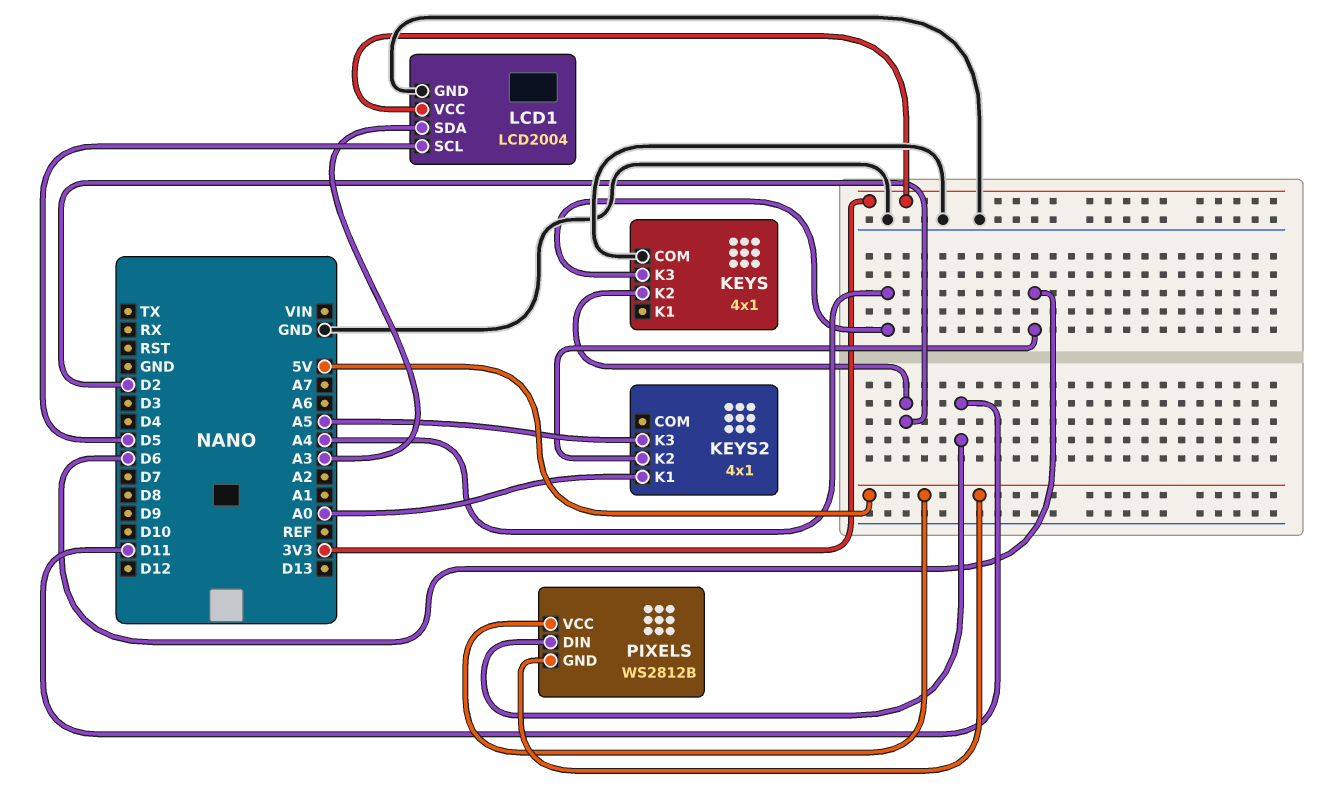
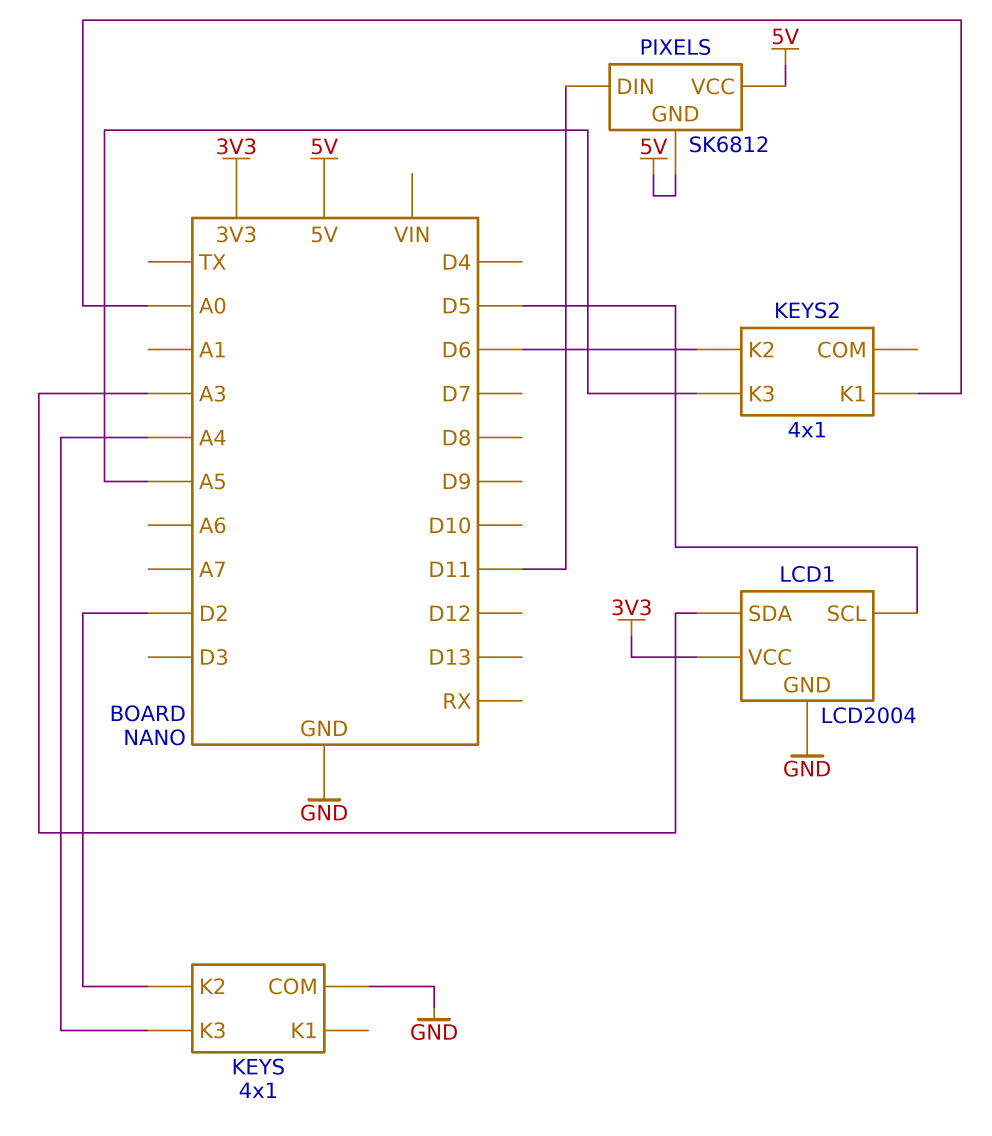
PIXELS: WS2812B -> SK6812

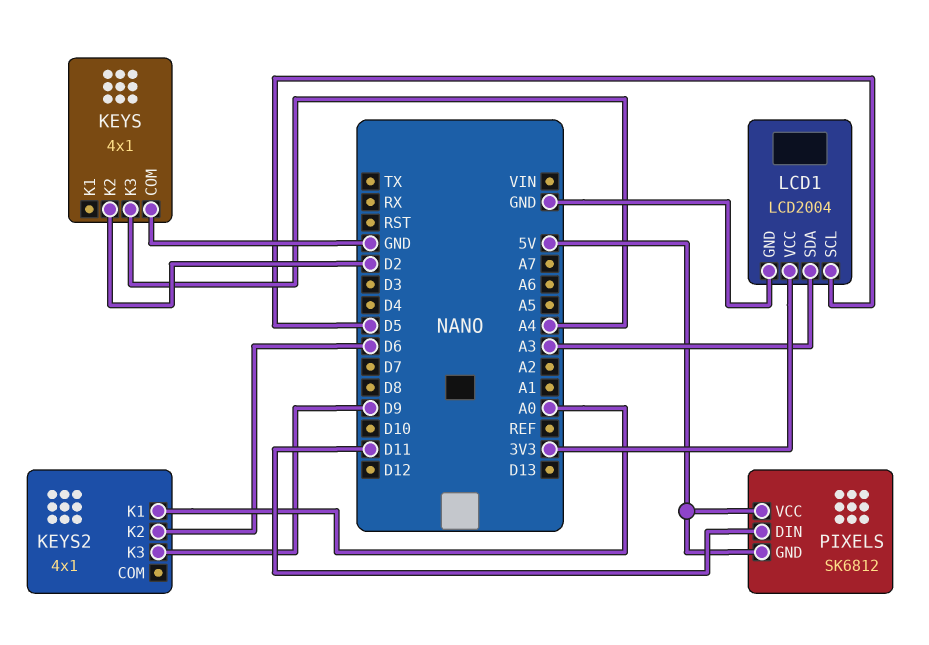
KEYS2 pin K3: A5 -> D9

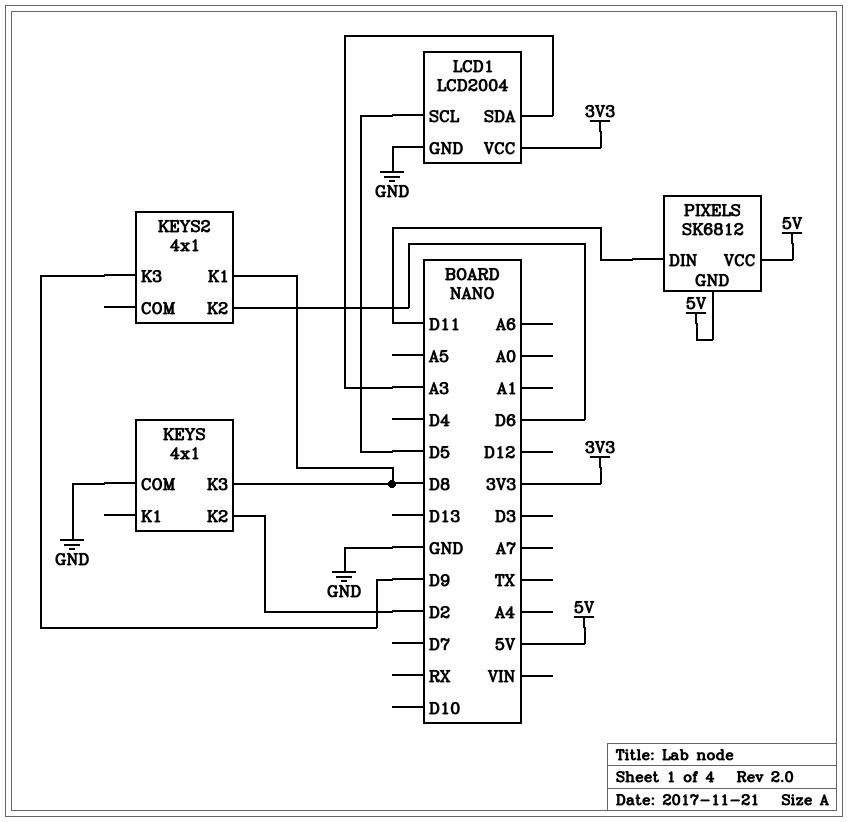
KEYS pin K3: A4 -> D8
KEYS2 pin K1: A0 -> D8

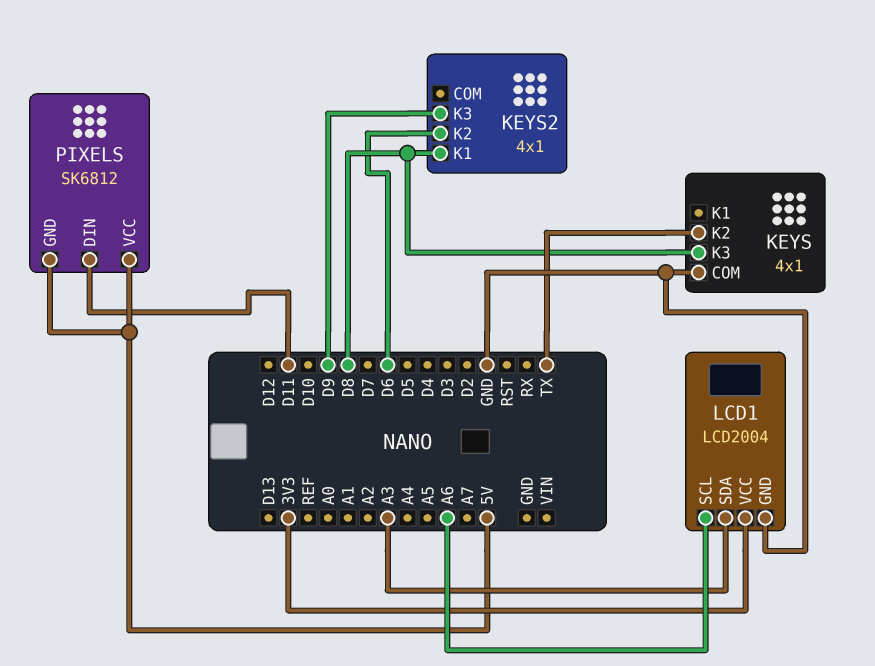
KEYS pin K2: D2 -> TX
LCD1 pin SCL: D5 -> A6

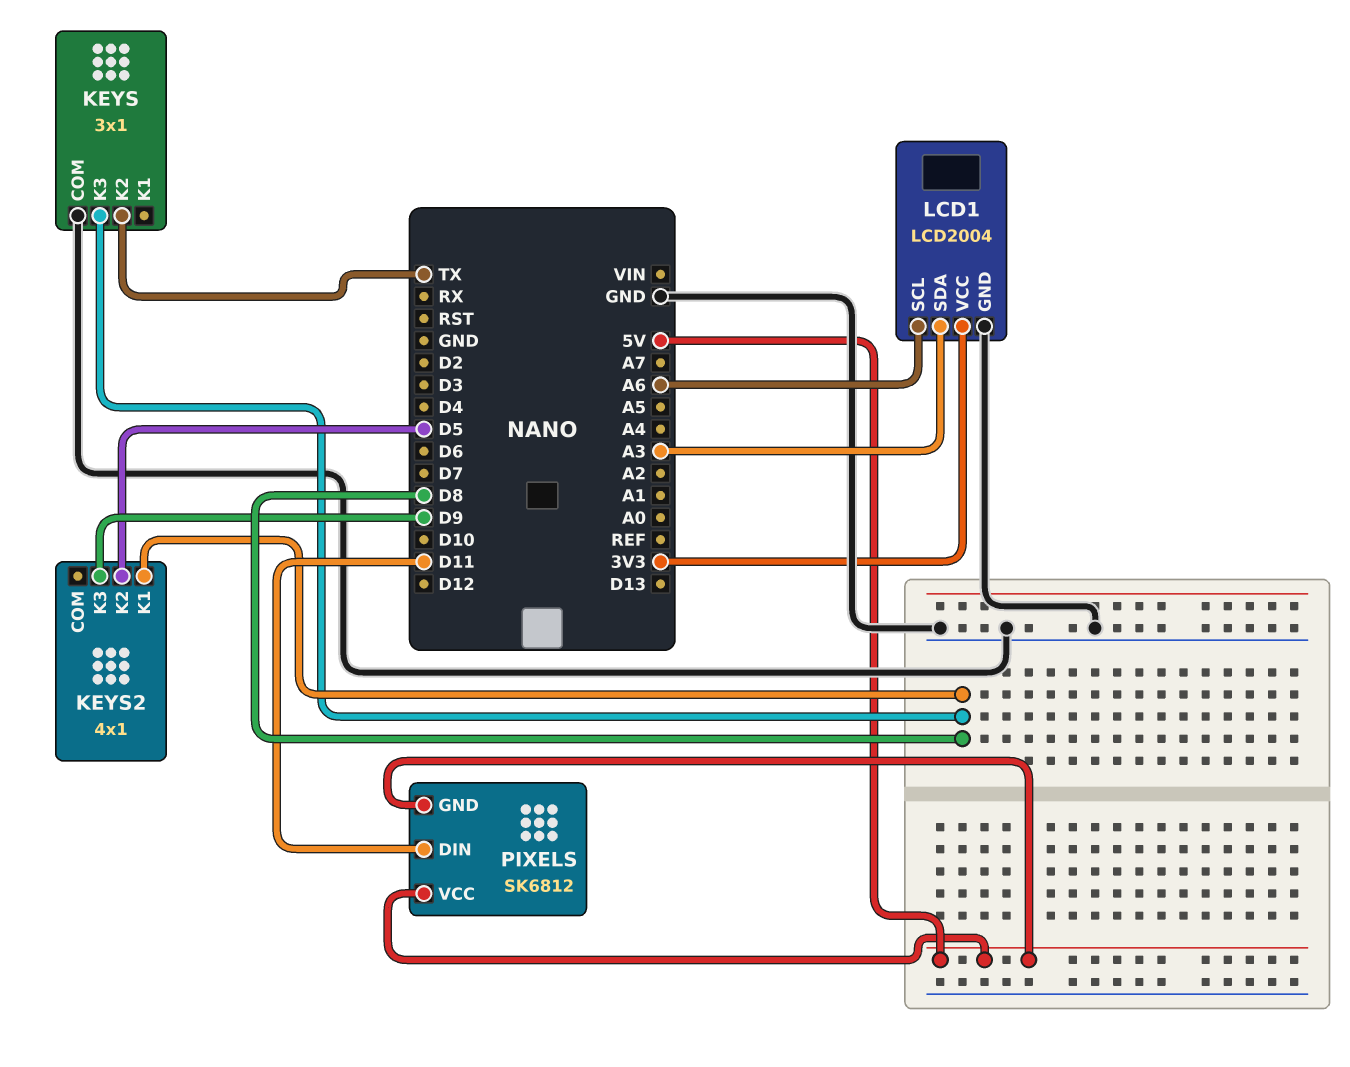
KEYS: 4x1 -> 3x1
KEYS2 pin K2: D6 -> D5

